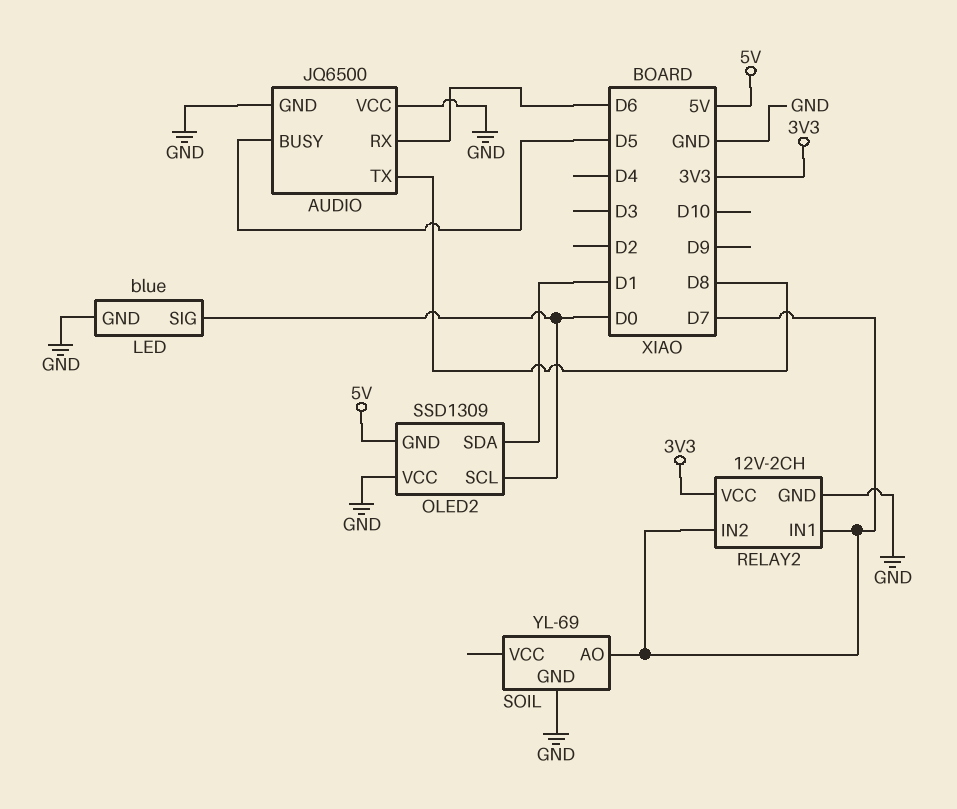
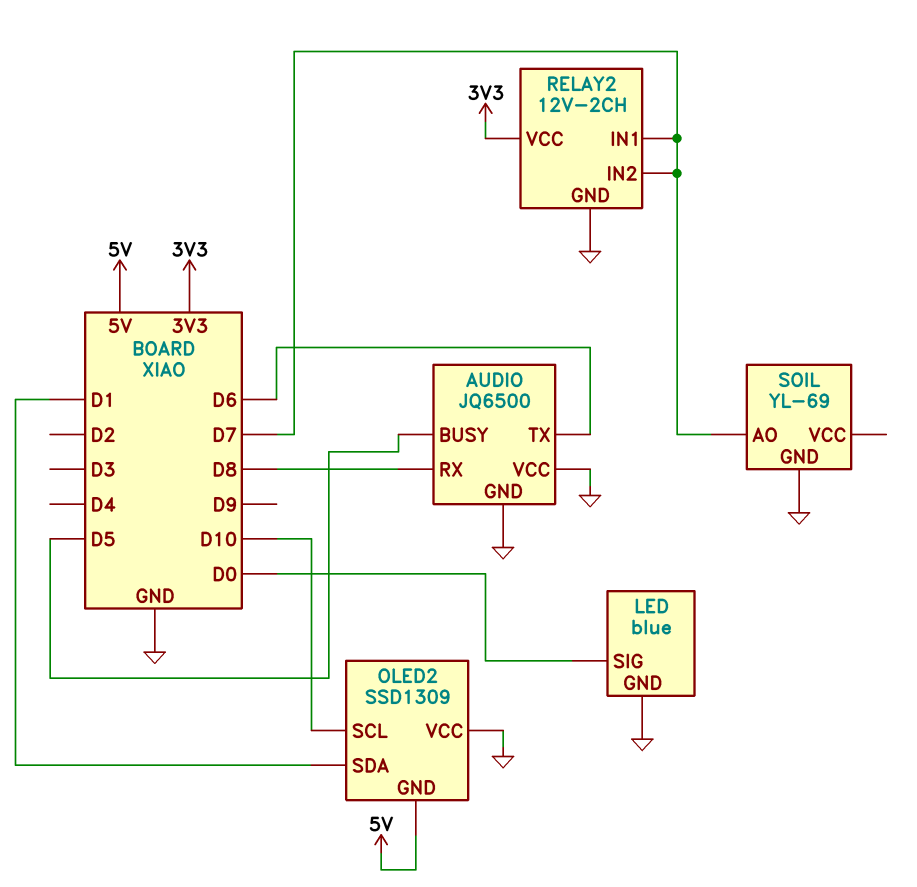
AUDIO pin RX: D6 -> D8
AUDIO pin TX: D8 -> D6
OLED2 pin SCL: D0 -> D10

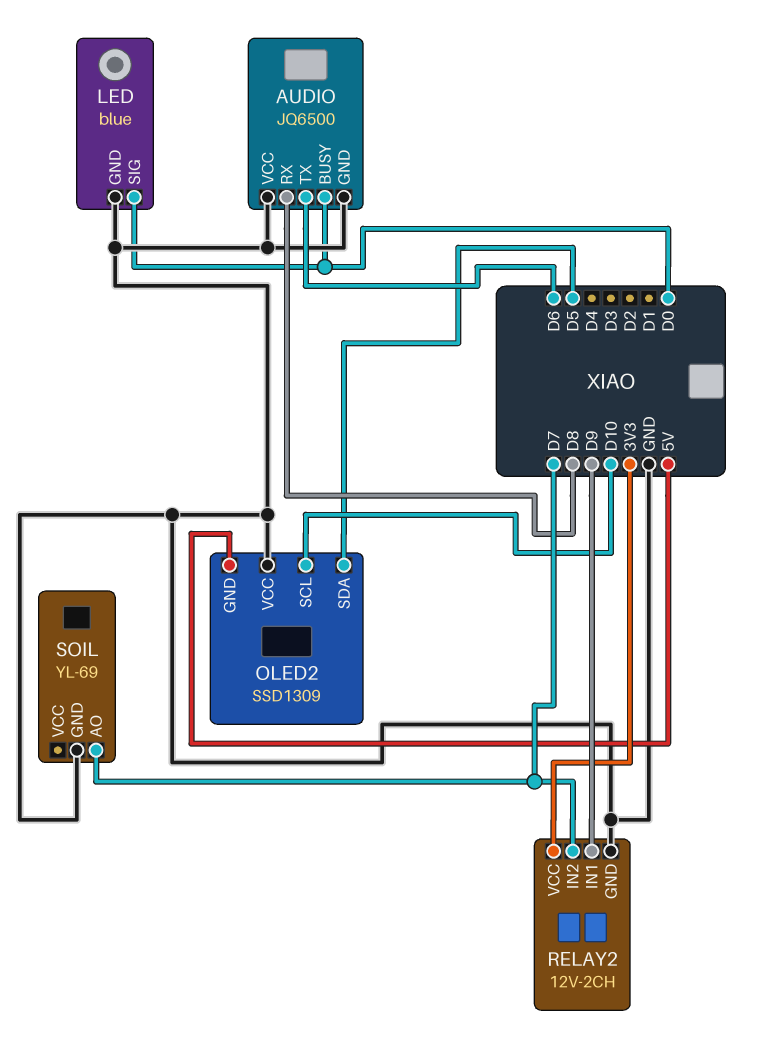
AUDIO pin BUSY: D5 -> D0
OLED2 pin SDA: D1 -> D5
RELAY2 pin IN1: D7 -> D9

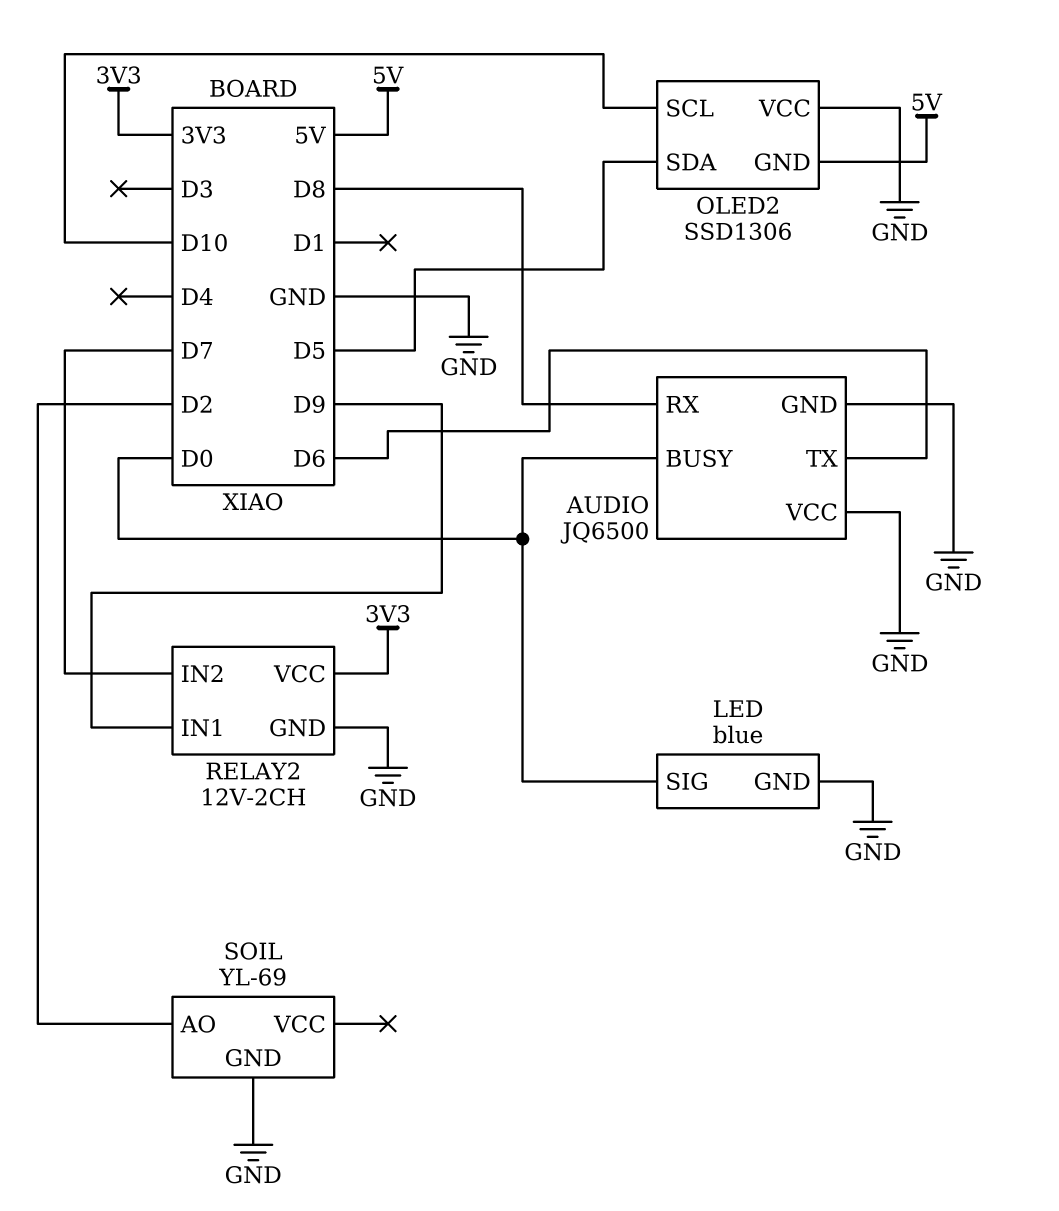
OLED2: SSD1309 -> SSD1306
SOIL pin AO: D7 -> D2

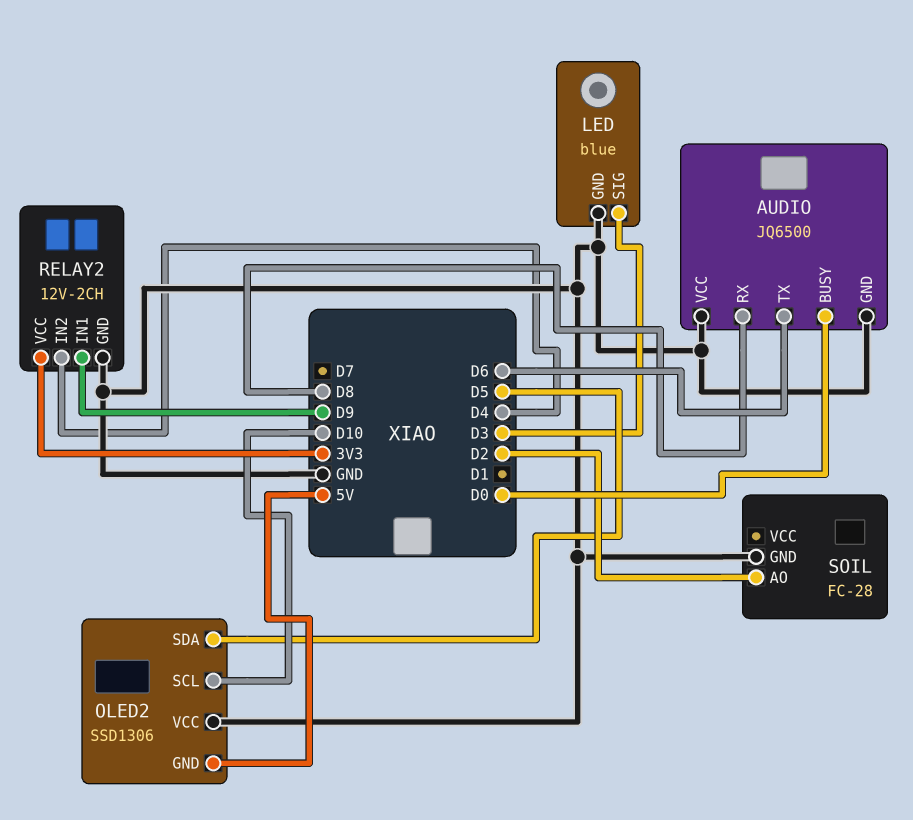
LED pin SIG: D0 -> D3
RELAY2 pin IN2: D7 -> D4
SOIL: YL-69 -> FC-28

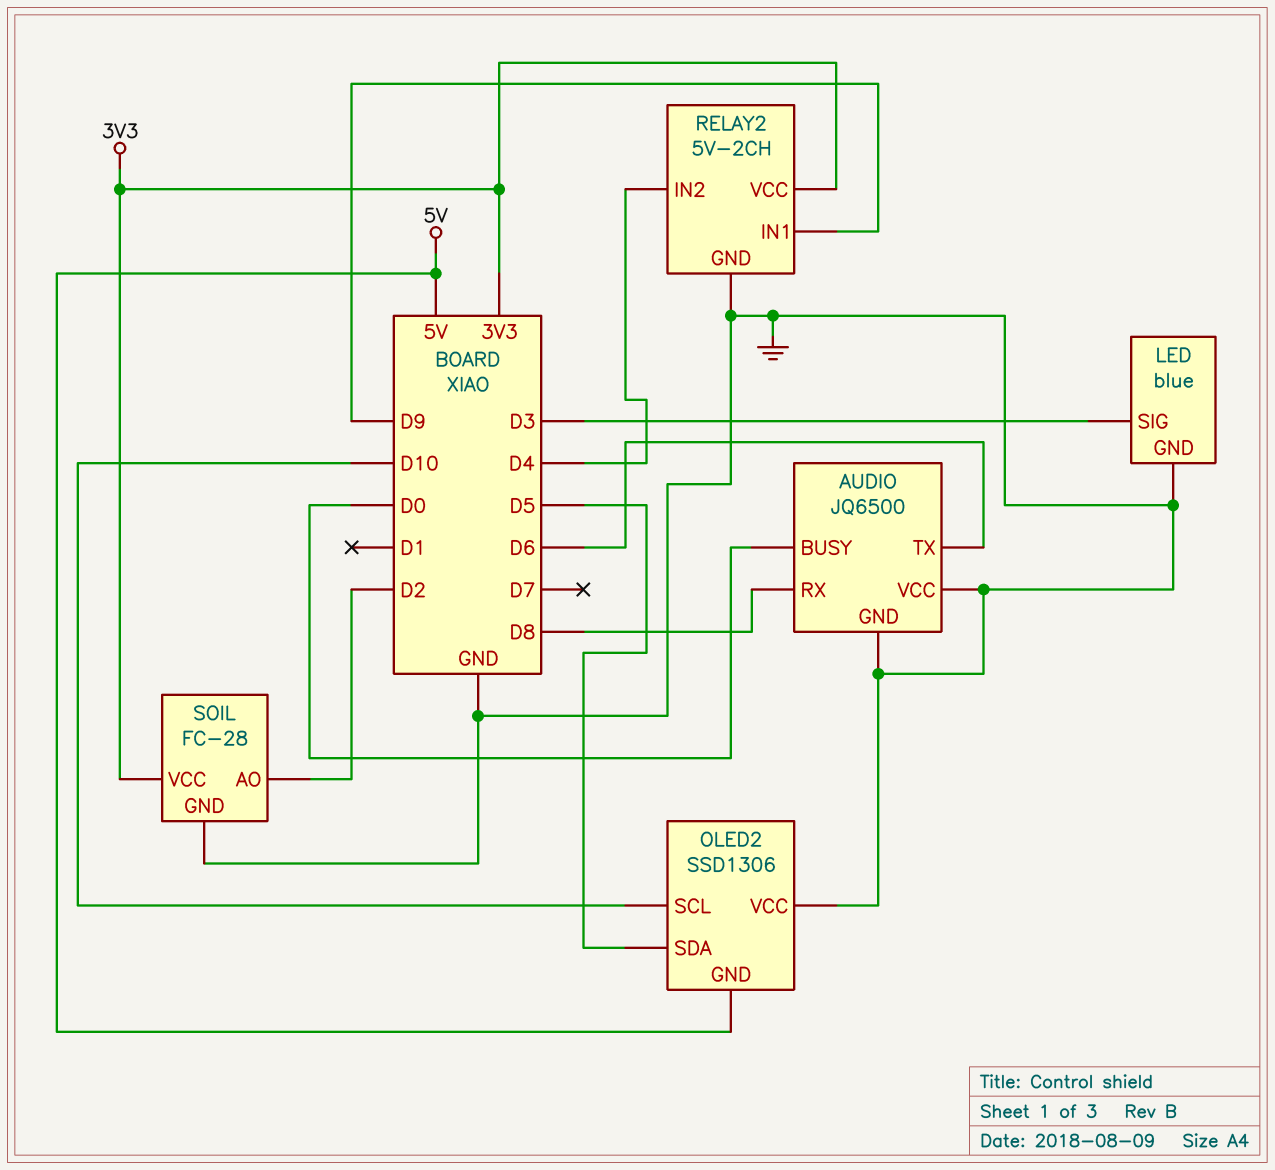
RELAY2: 12V-2CH -> 5V-2CH
SOIL pin VCC: none -> 3V3

